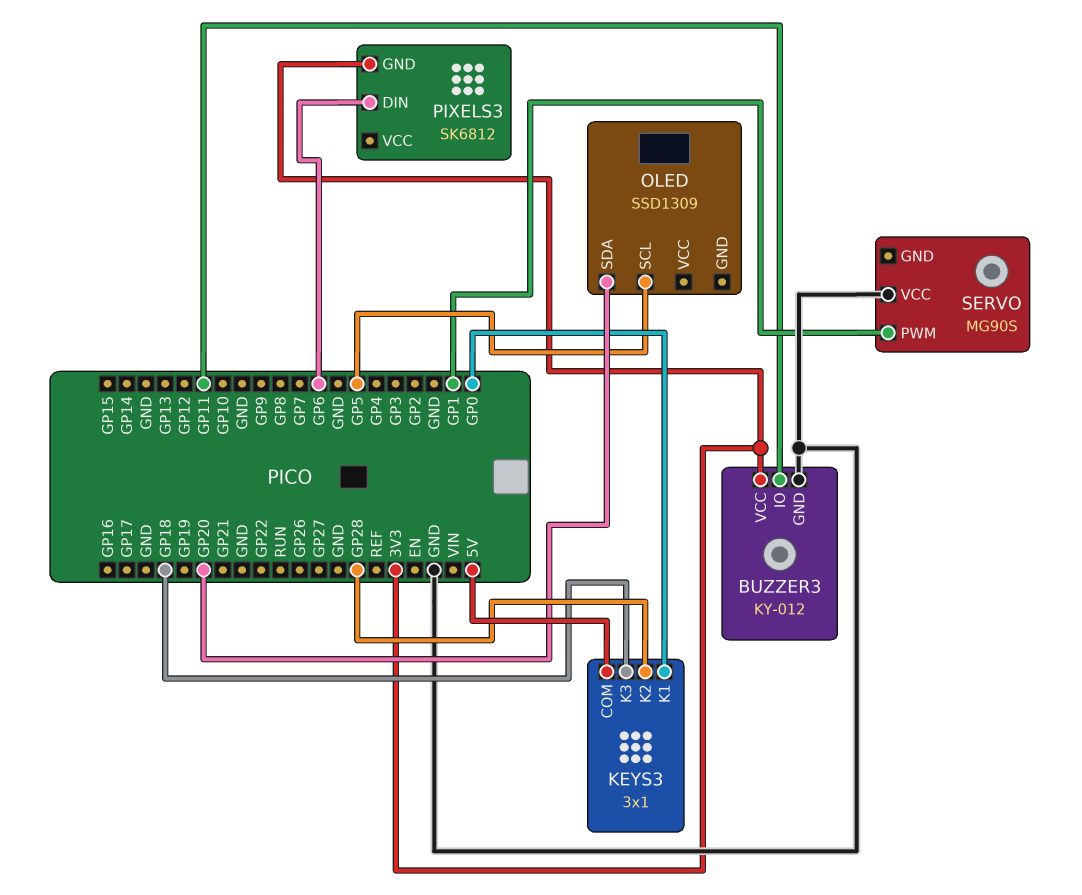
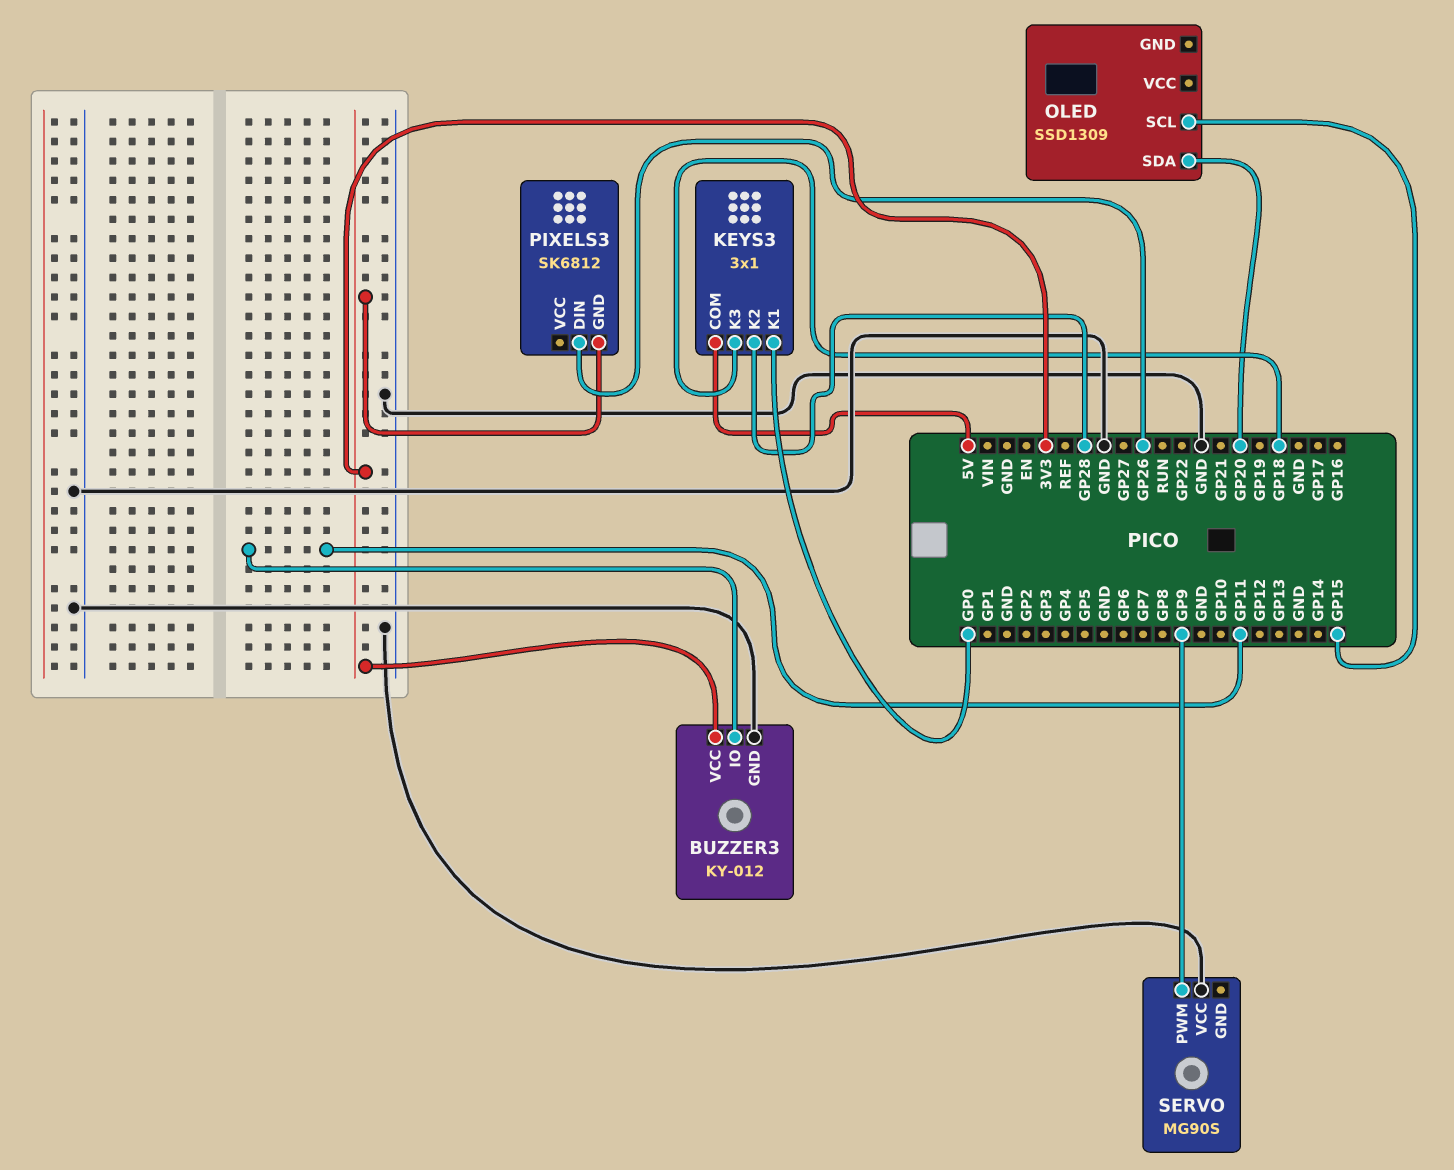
OLED pin SCL: GP5 -> GP15
PIXELS3 pin DIN: GP6 -> GP26
SERVO pin PWM: GP1 -> GP9

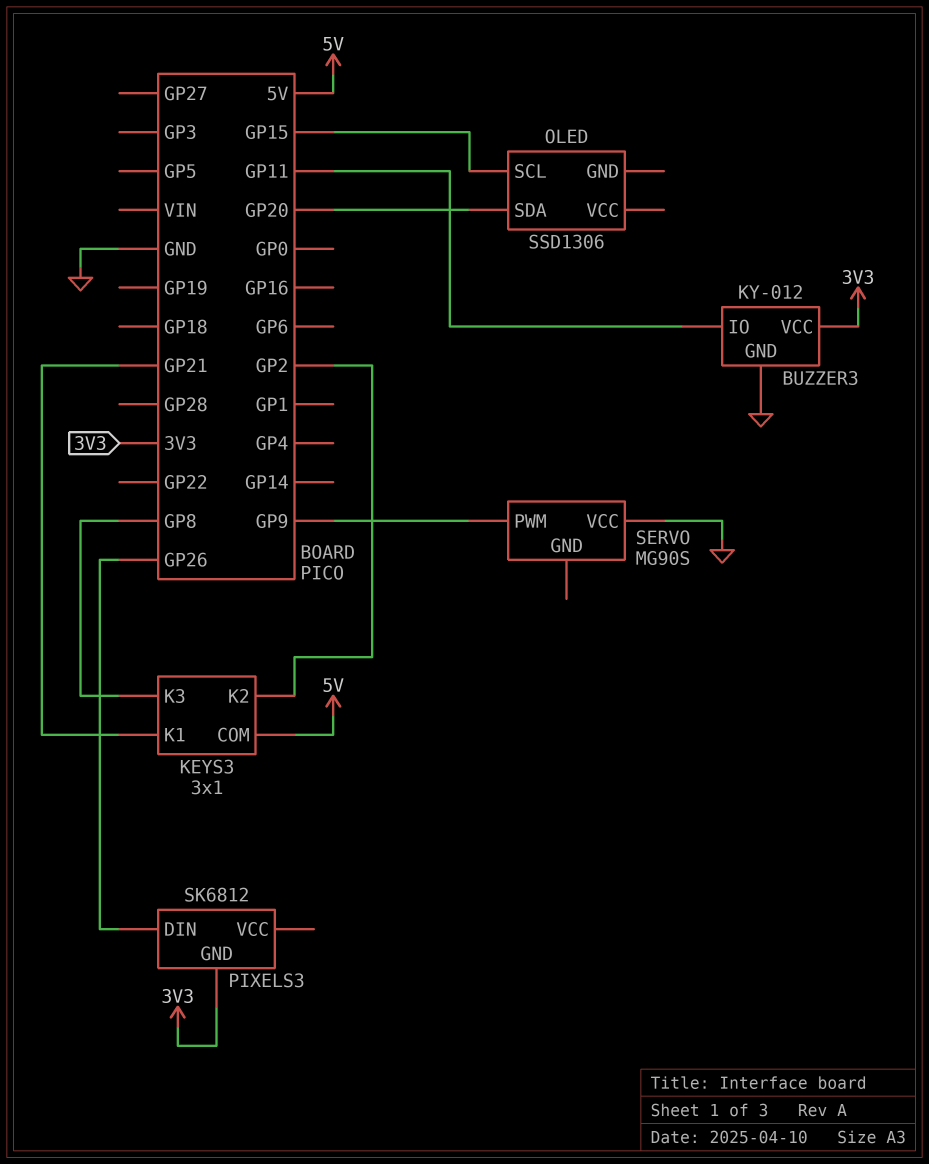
KEYS3 pin K1: GP0 -> GP21
KEYS3 pin K2: GP28 -> GP2
KEYS3 pin K3: GP18 -> GP8
OLED: SSD1309 -> SSD1306

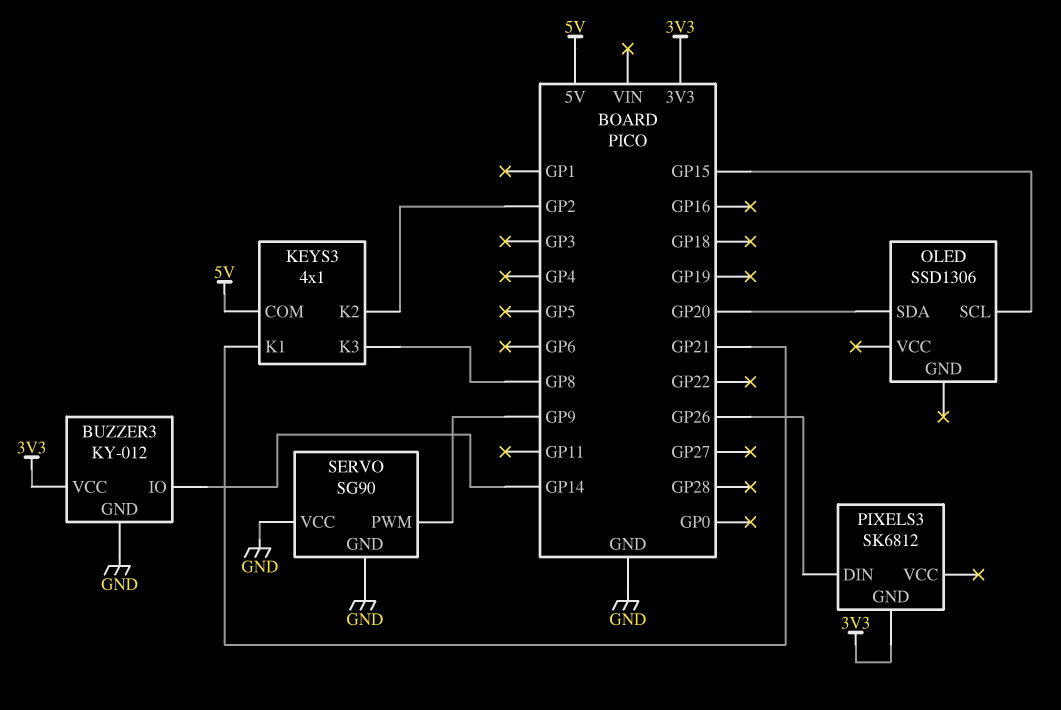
BUZZER3 pin IO: GP11 -> GP14
KEYS3: 3x1 -> 4x1
SERVO: MG90S -> SG90
SERVO pin GND: none -> GND

